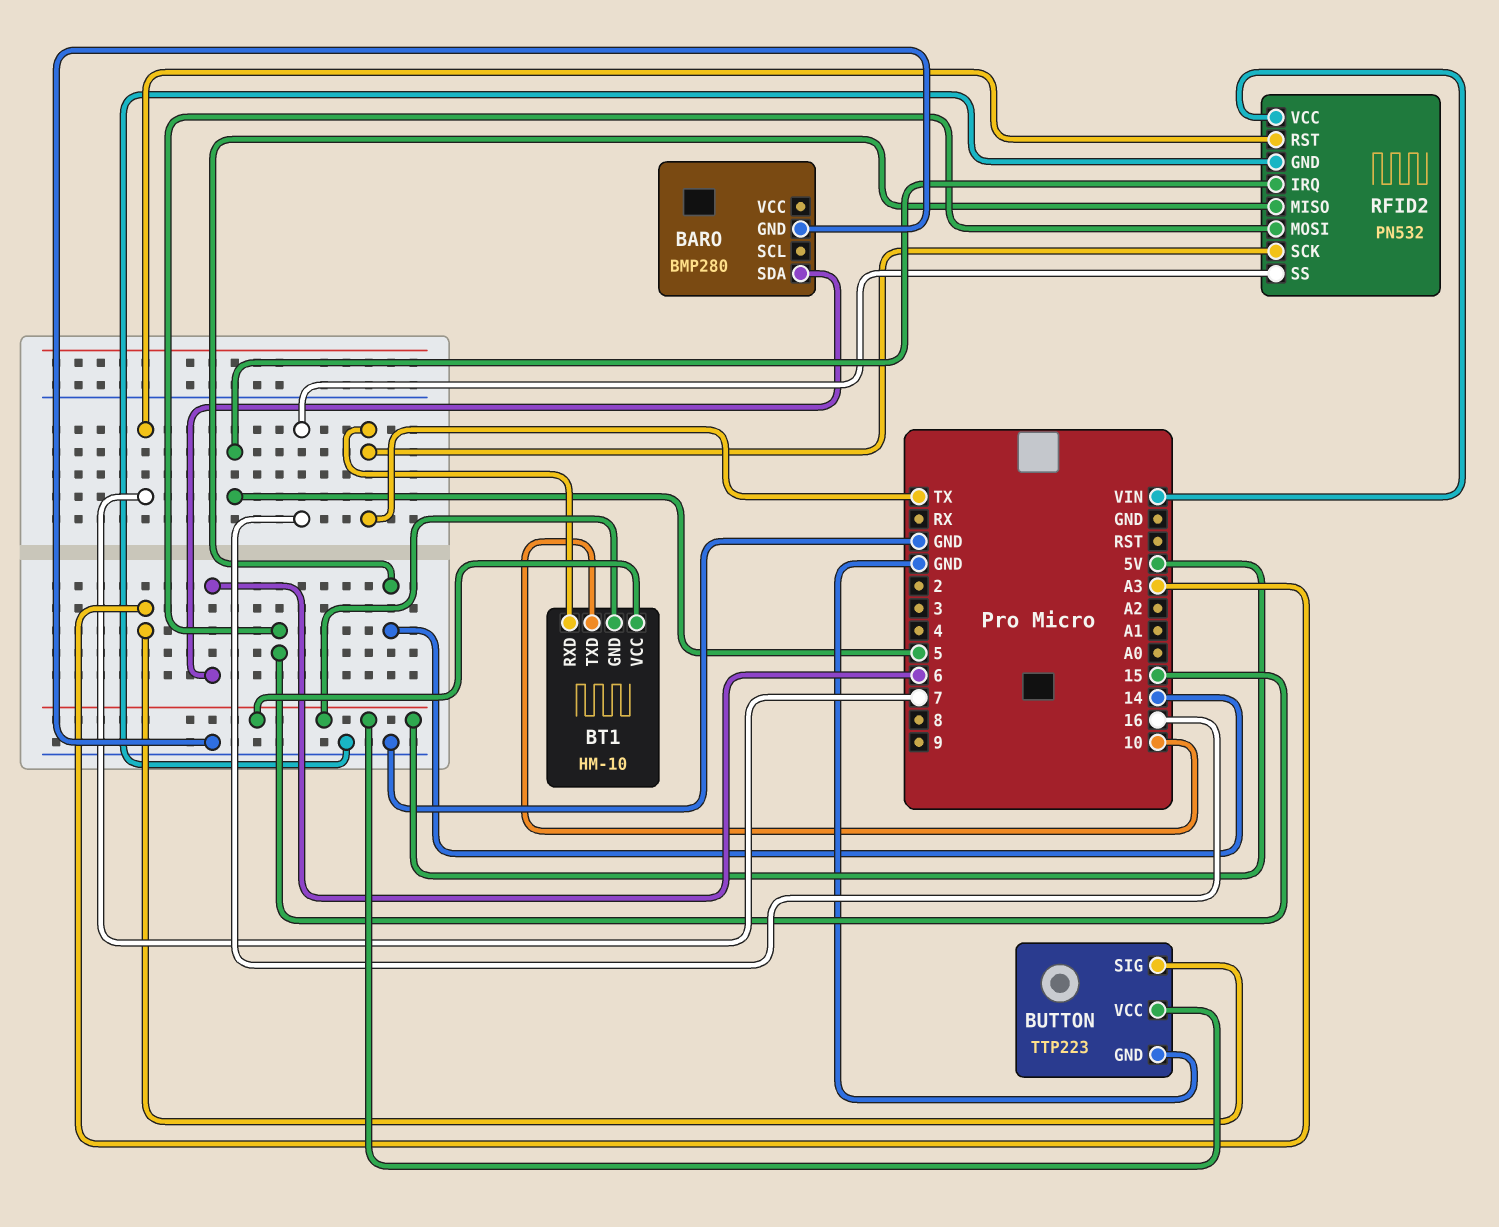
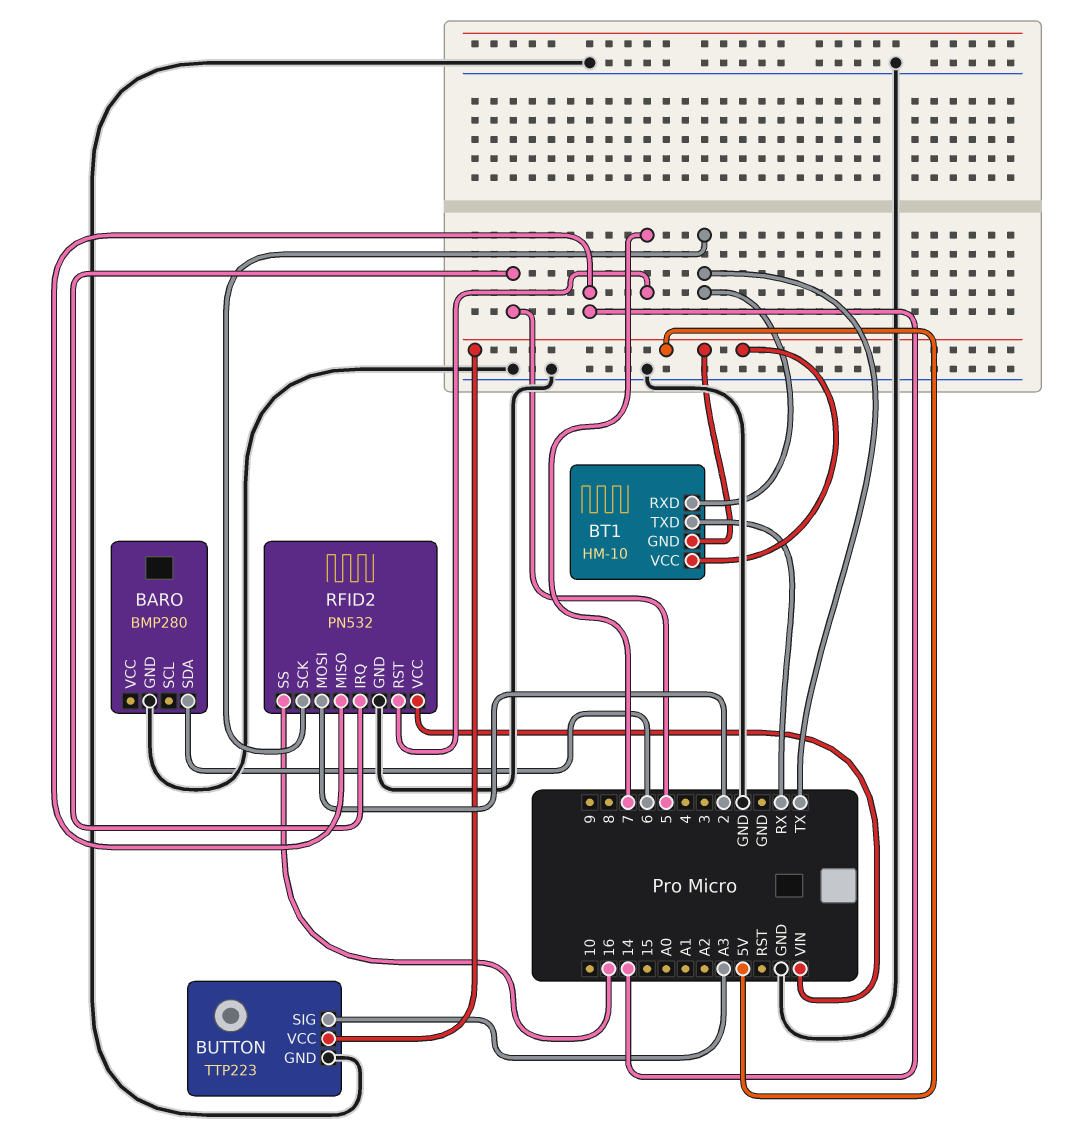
BT1 pin TXD: 10 -> RX
RFID2 pin MOSI: 15 -> 2

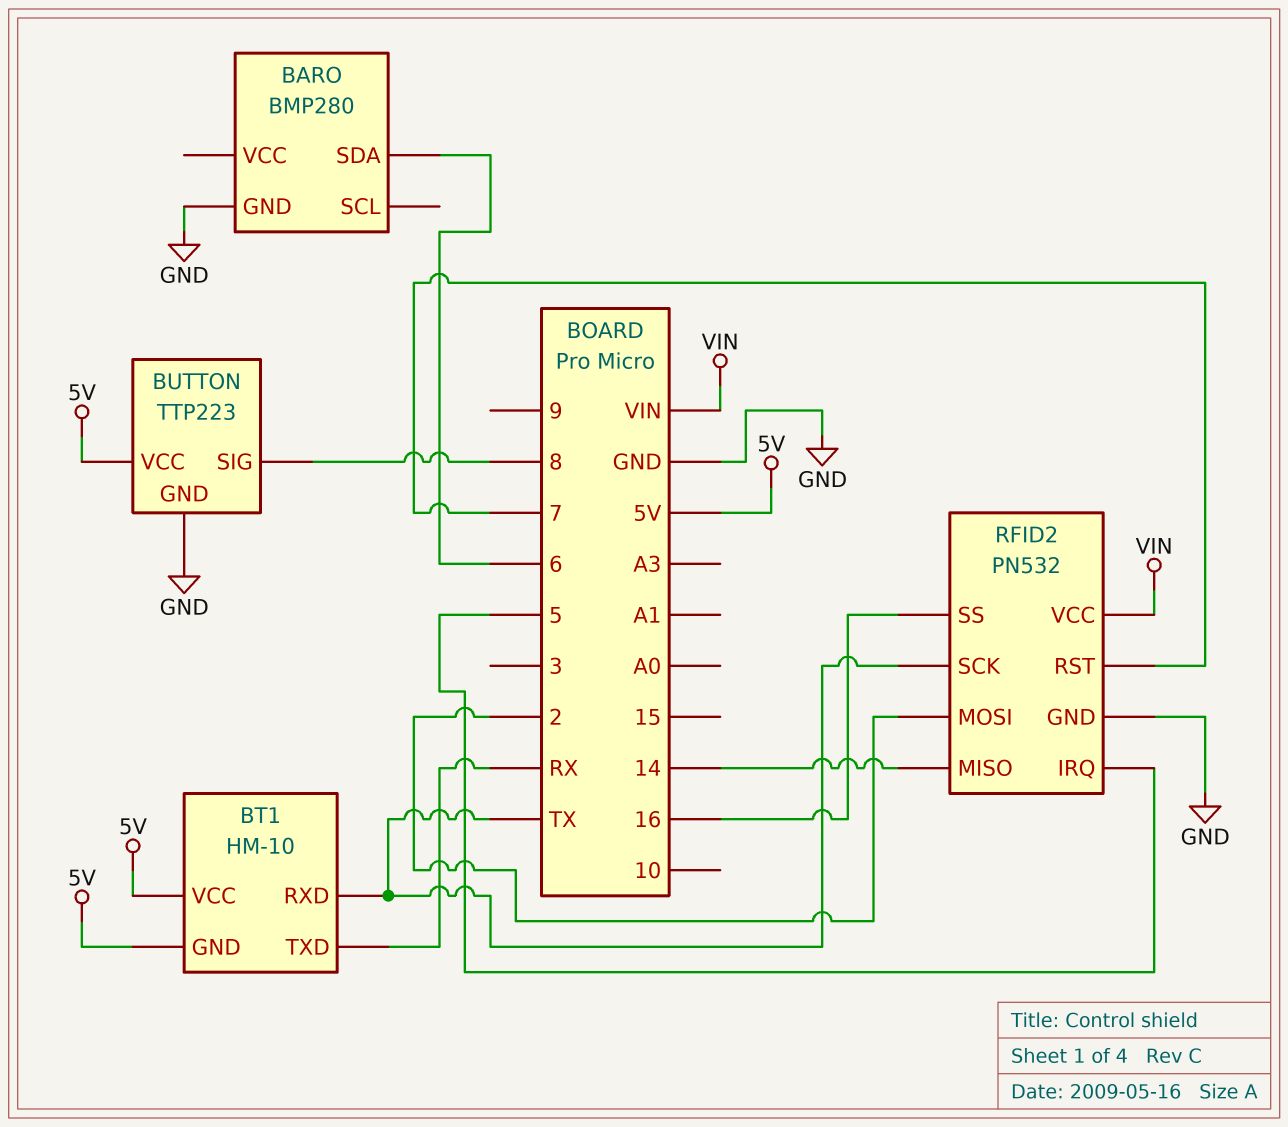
BUTTON pin SIG: A3 -> 8

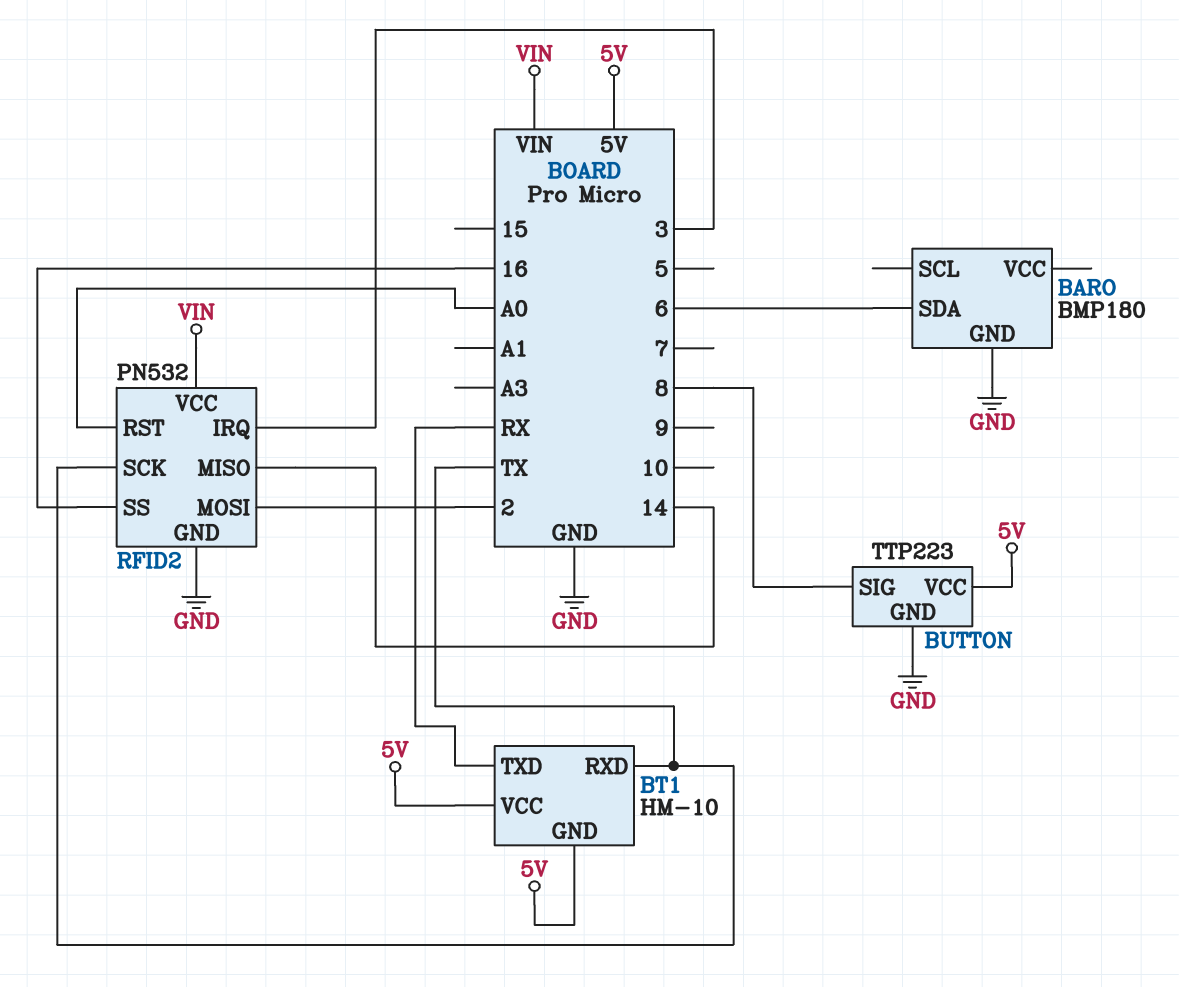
BARO: BMP280 -> BMP180
RFID2 pin IRQ: 5 -> 3
RFID2 pin RST: 7 -> A0

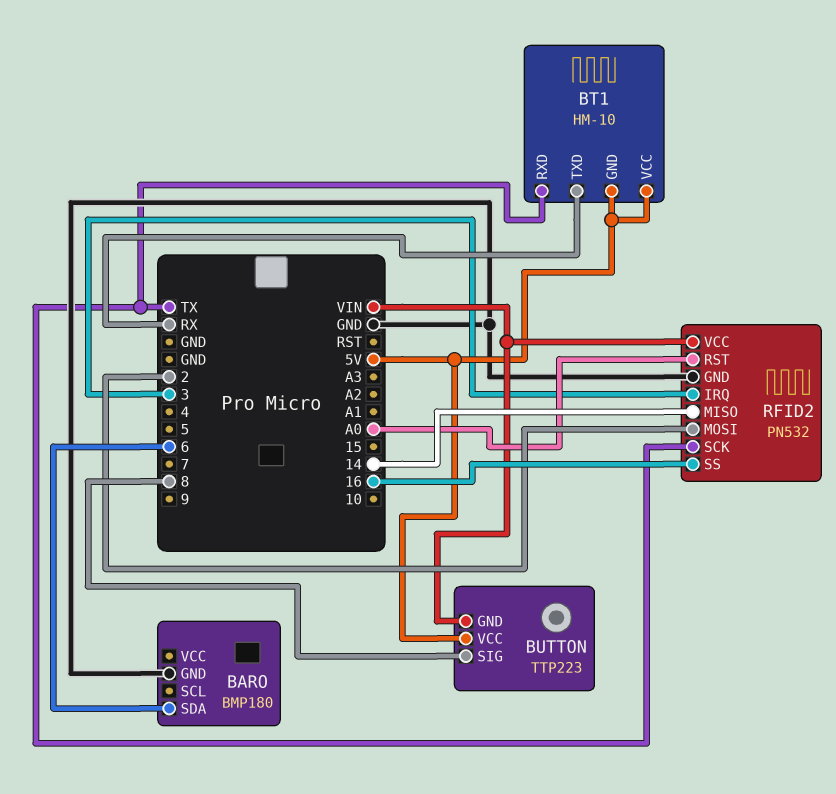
BUTTON pin GND: GND -> VIN

